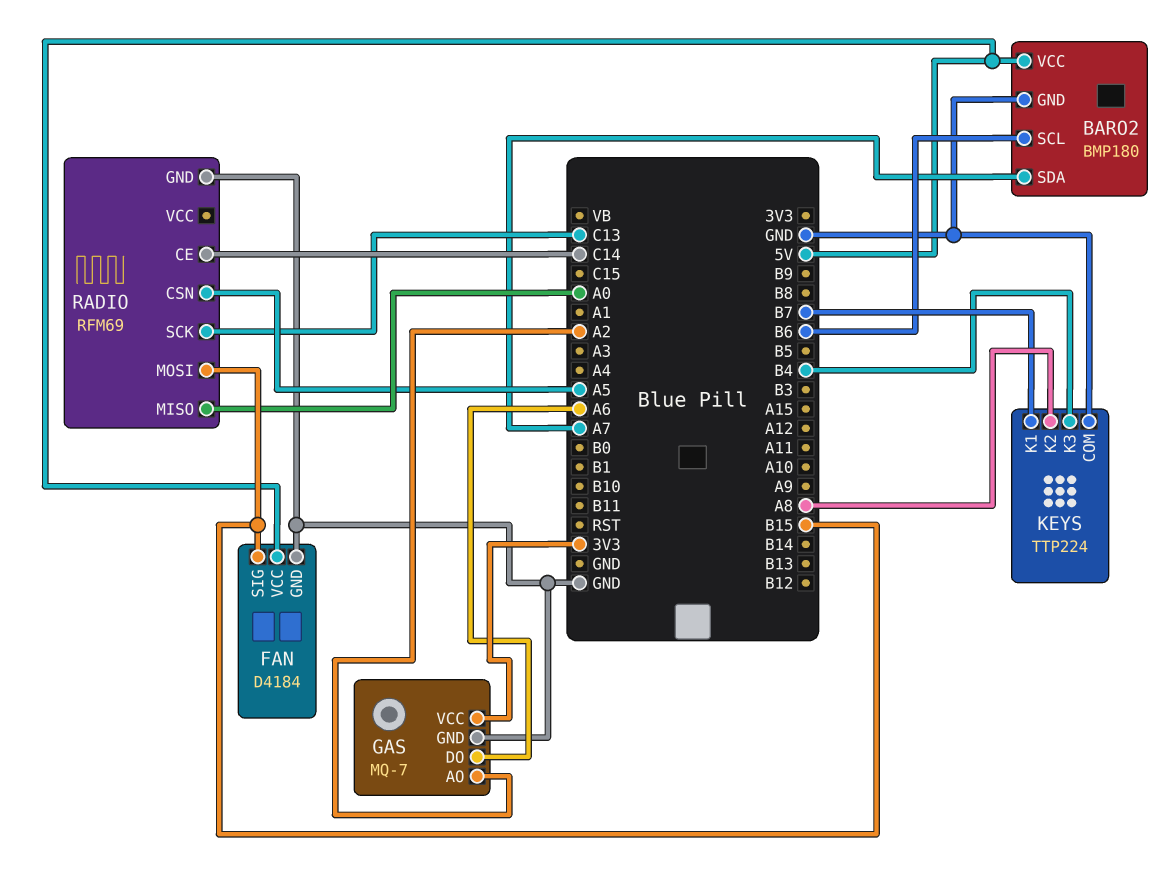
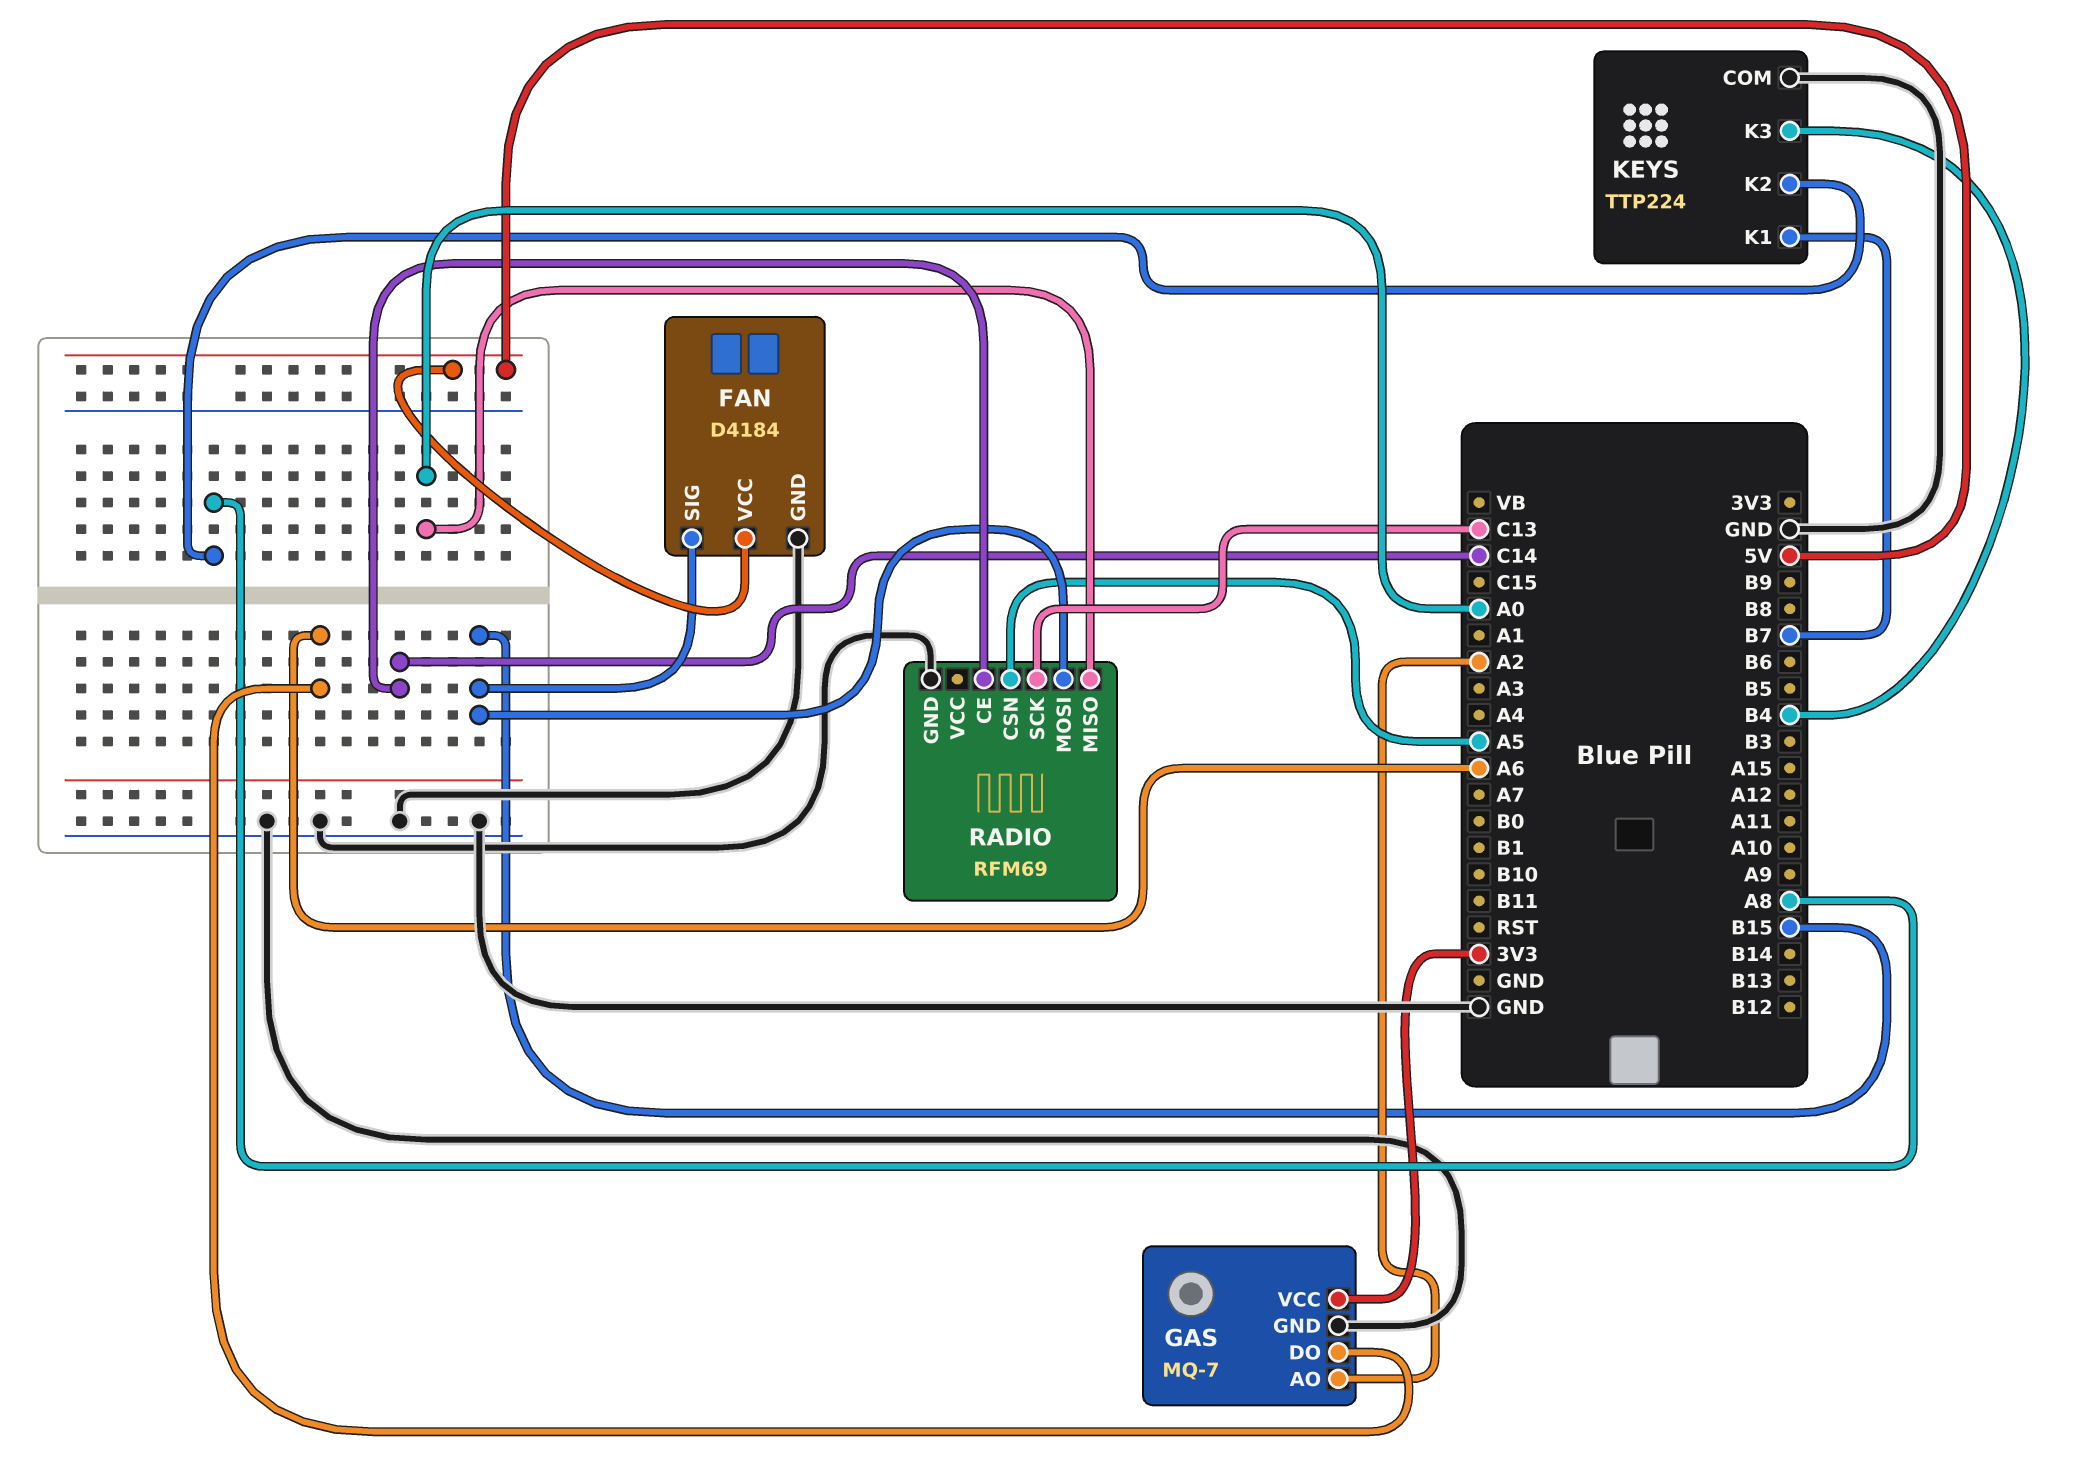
BARO2: BMP180 -> none
BARO2 pin GND: GND -> none
BARO2 pin SCL: B6 -> none
BARO2 pin SDA: A7 -> none
BARO2 pin VCC: 5V -> none

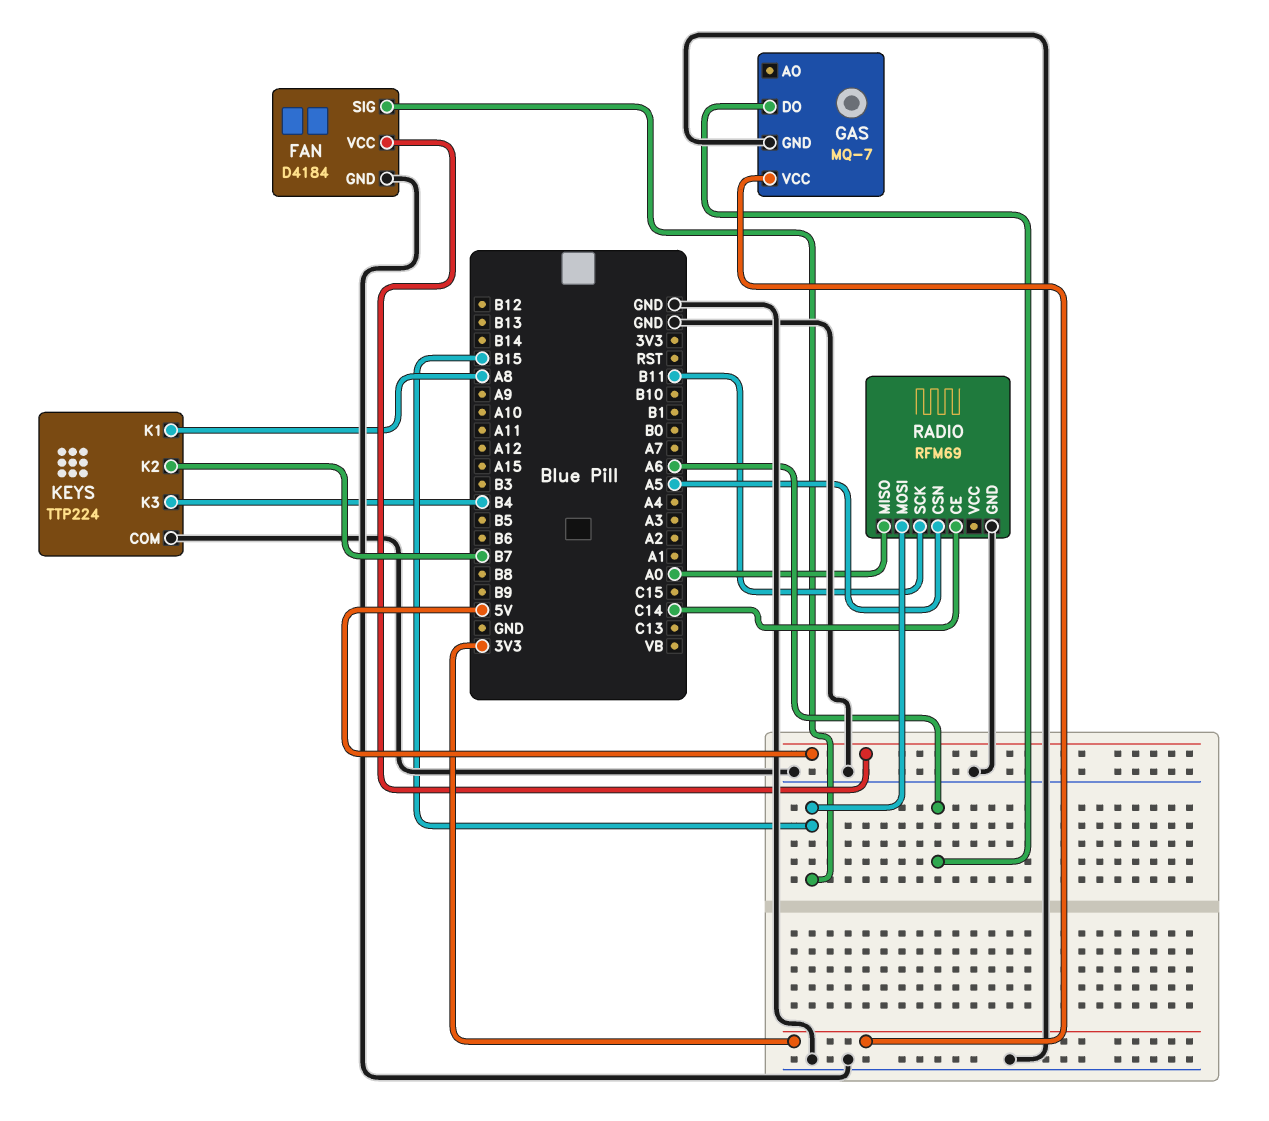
GAS pin AO: A2 -> none
KEYS pin K1: B7 -> A8
KEYS pin K2: A8 -> B7
RADIO pin SCK: C13 -> B11

